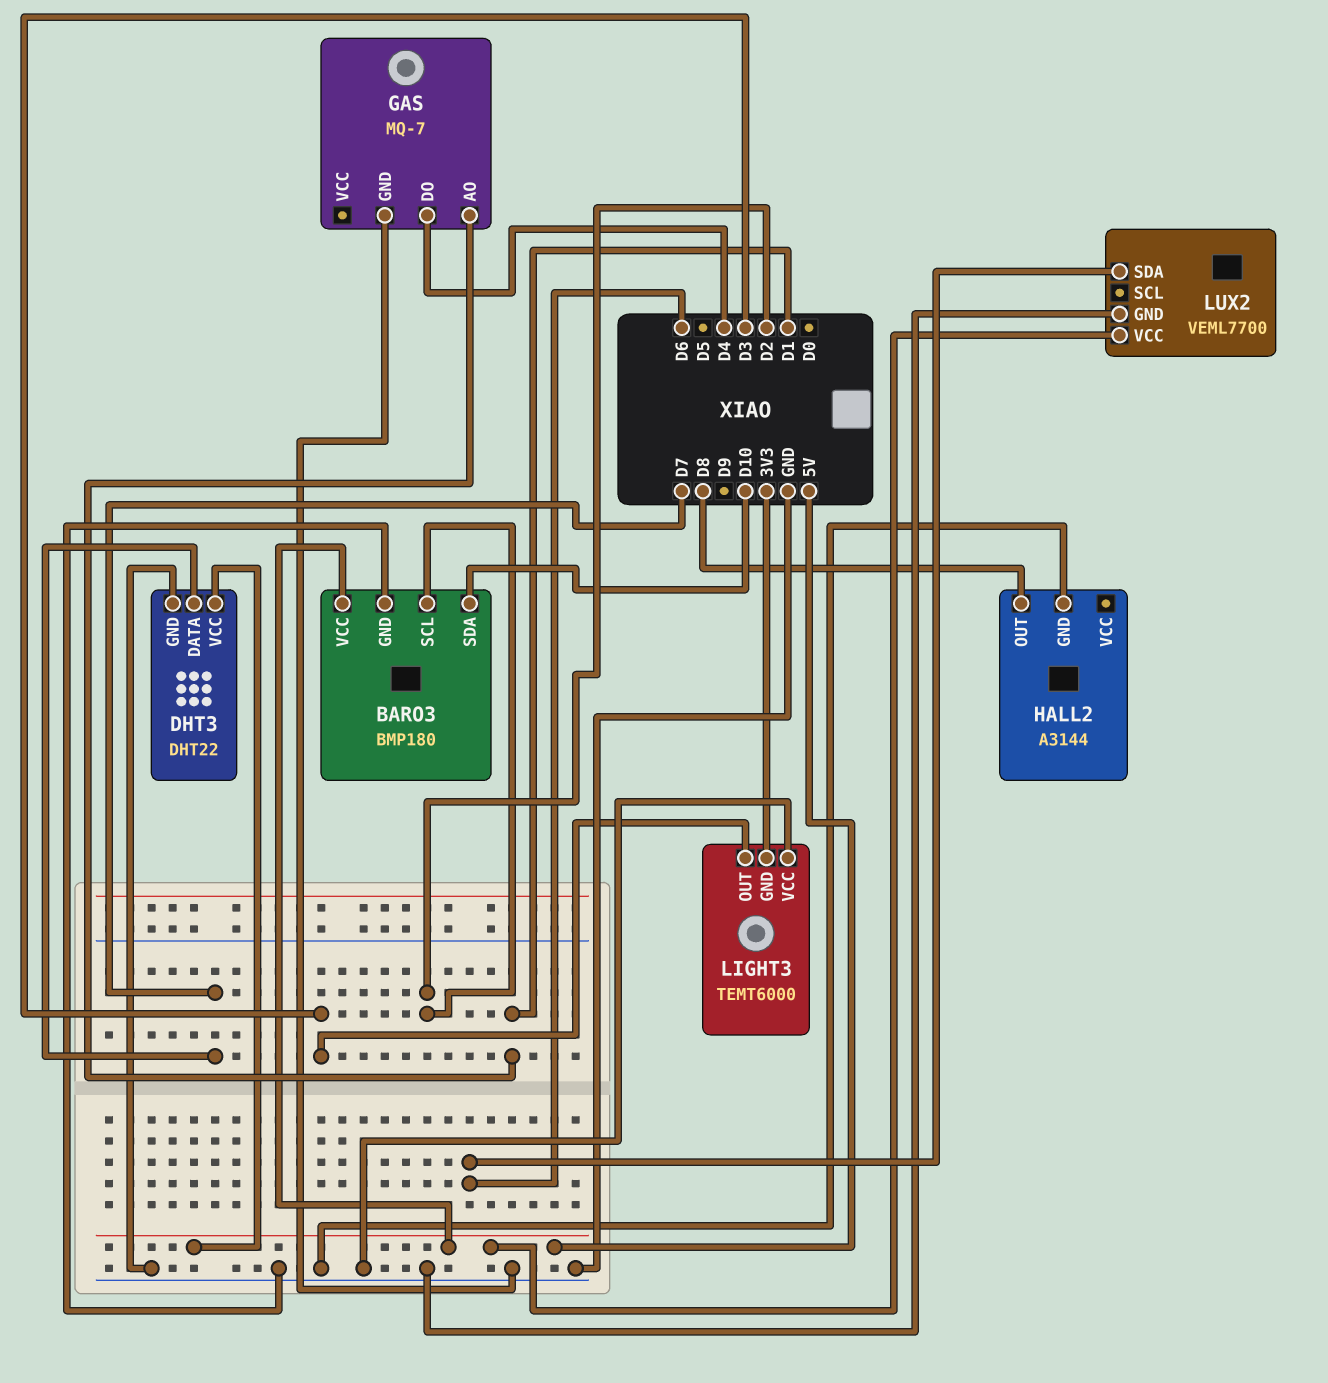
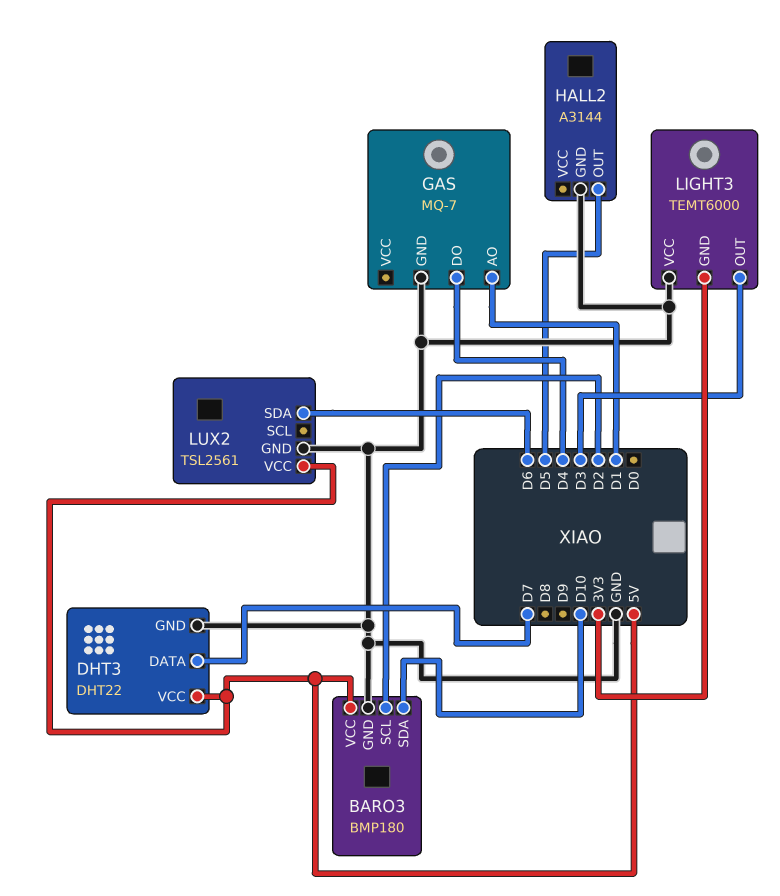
HALL2 pin OUT: D8 -> D5
LUX2: VEML7700 -> TSL2561

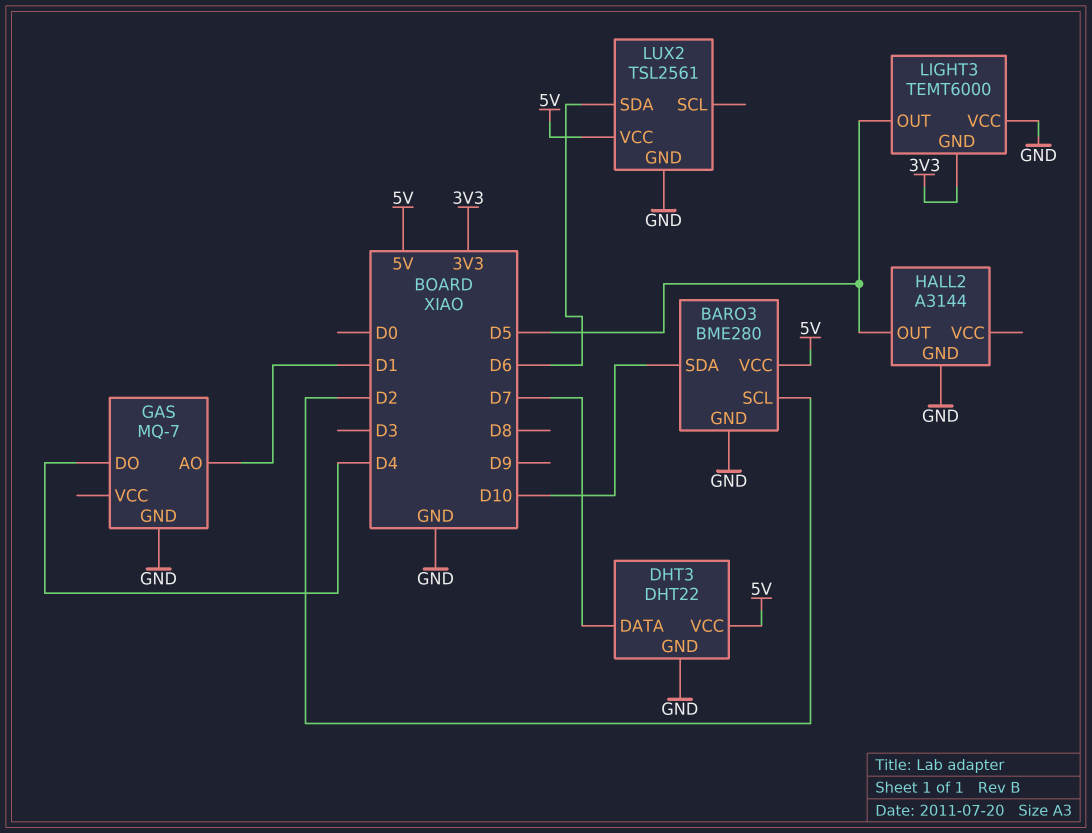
BARO3: BMP180 -> BME280
LIGHT3 pin OUT: D3 -> D5

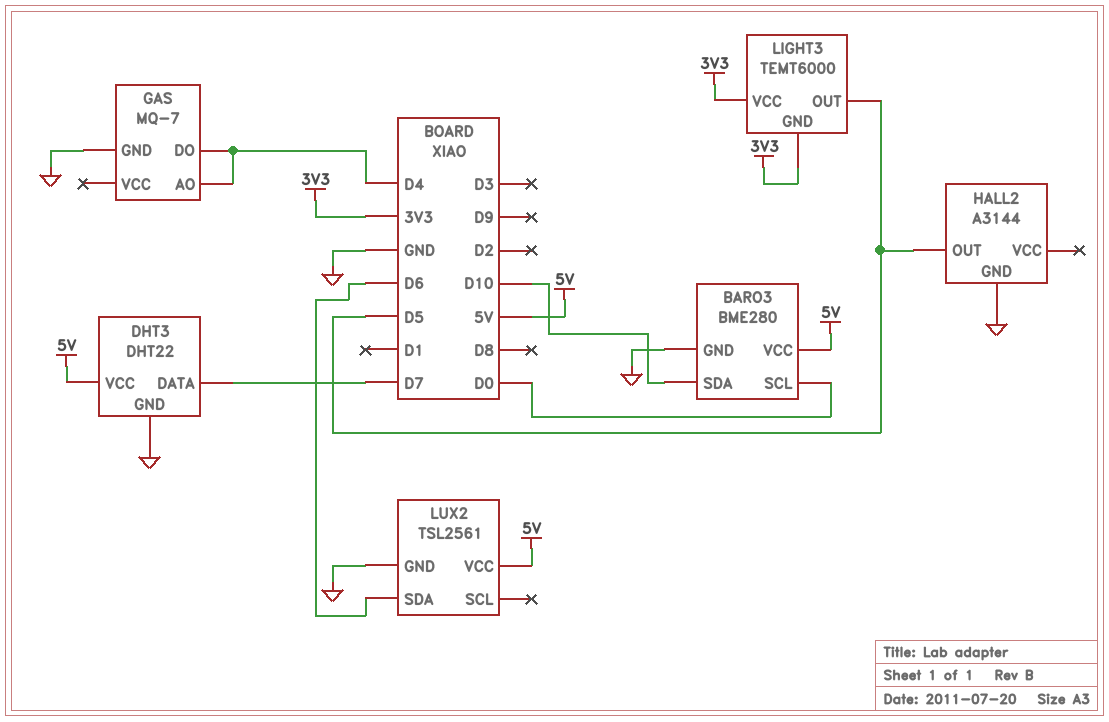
BARO3 pin SCL: D2 -> D0
GAS pin AO: D1 -> D4
LIGHT3 pin VCC: GND -> 3V3

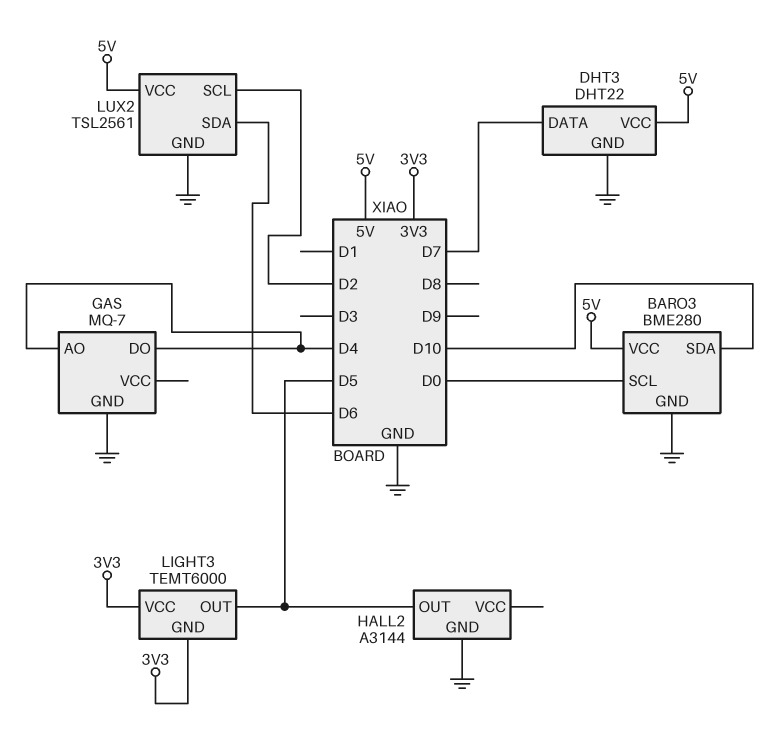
LUX2 pin SCL: none -> D2

